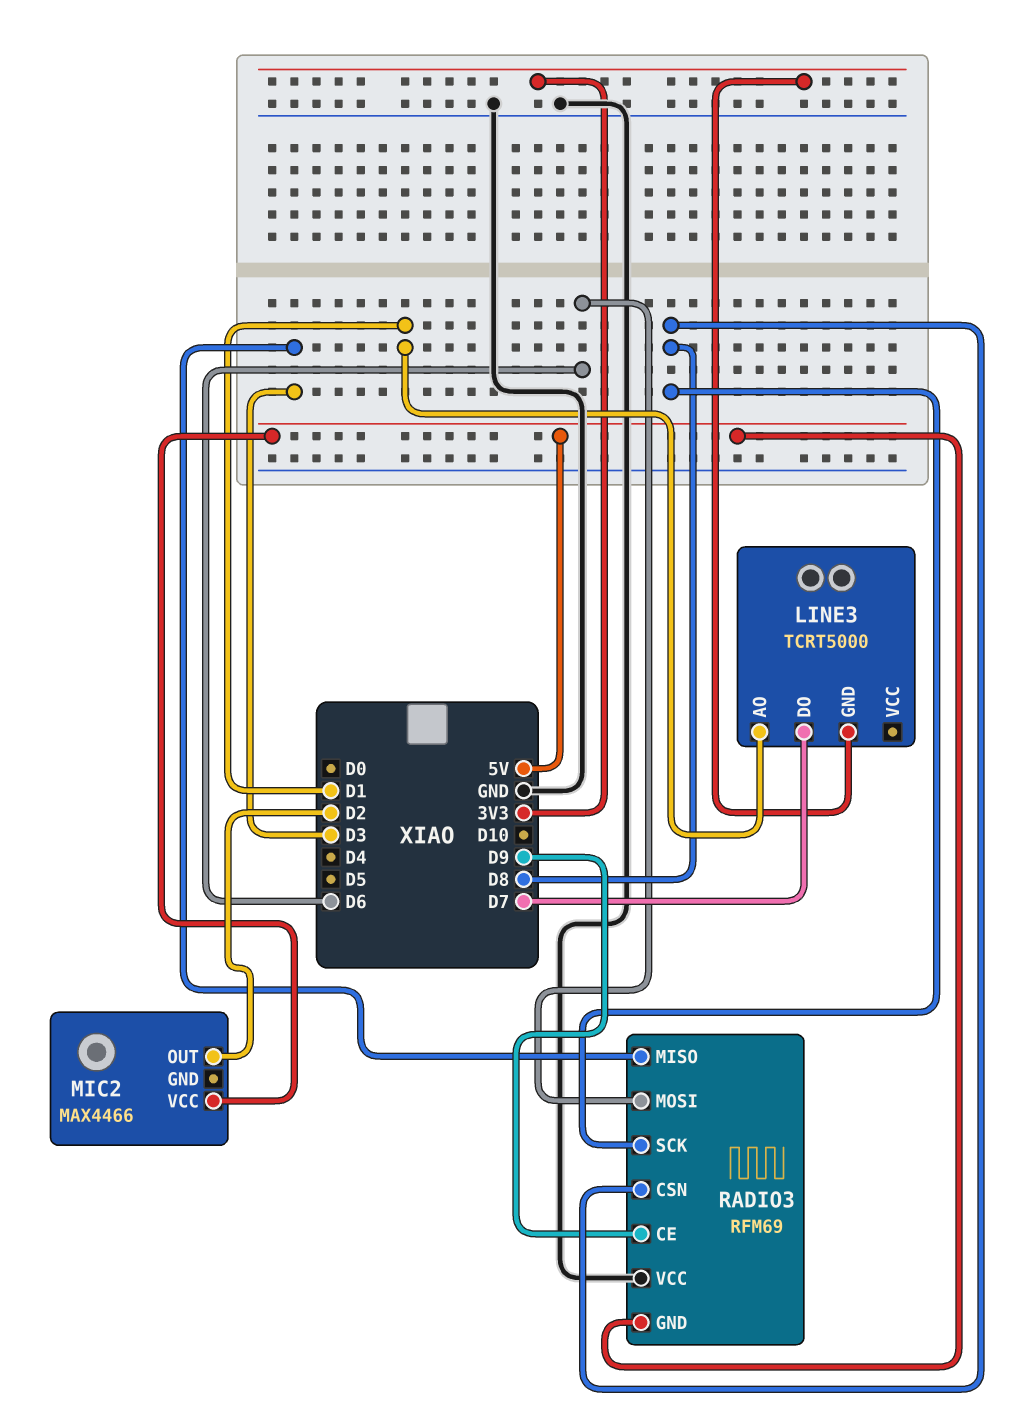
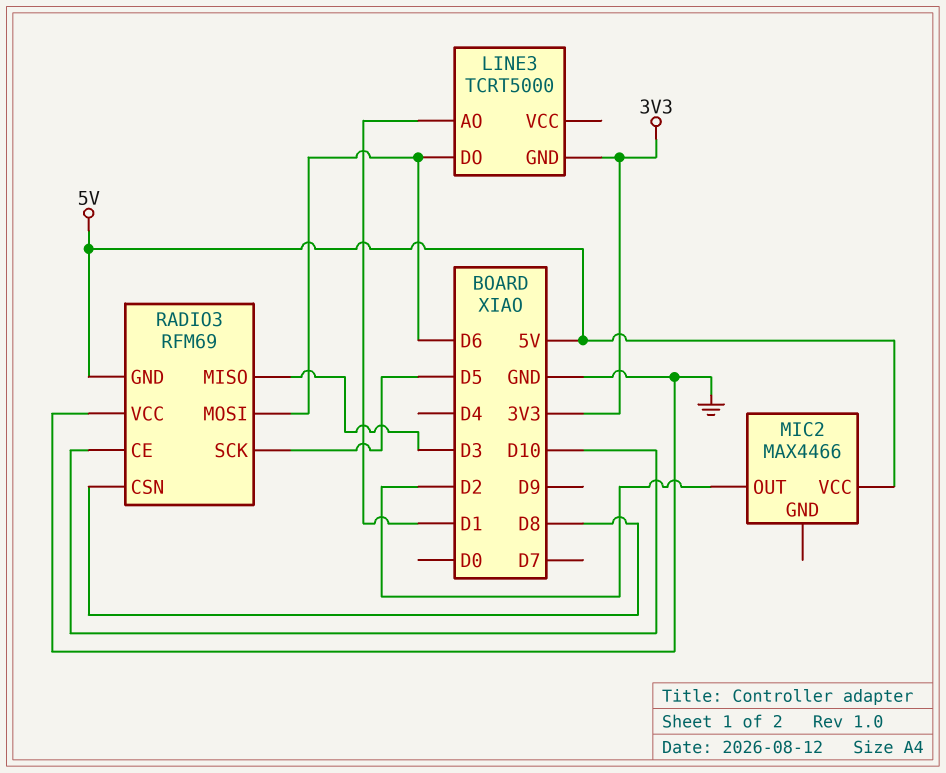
LINE3 pin DO: D7 -> D6
RADIO3 pin CE: D9 -> D10
RADIO3 pin SCK: D8 -> D5

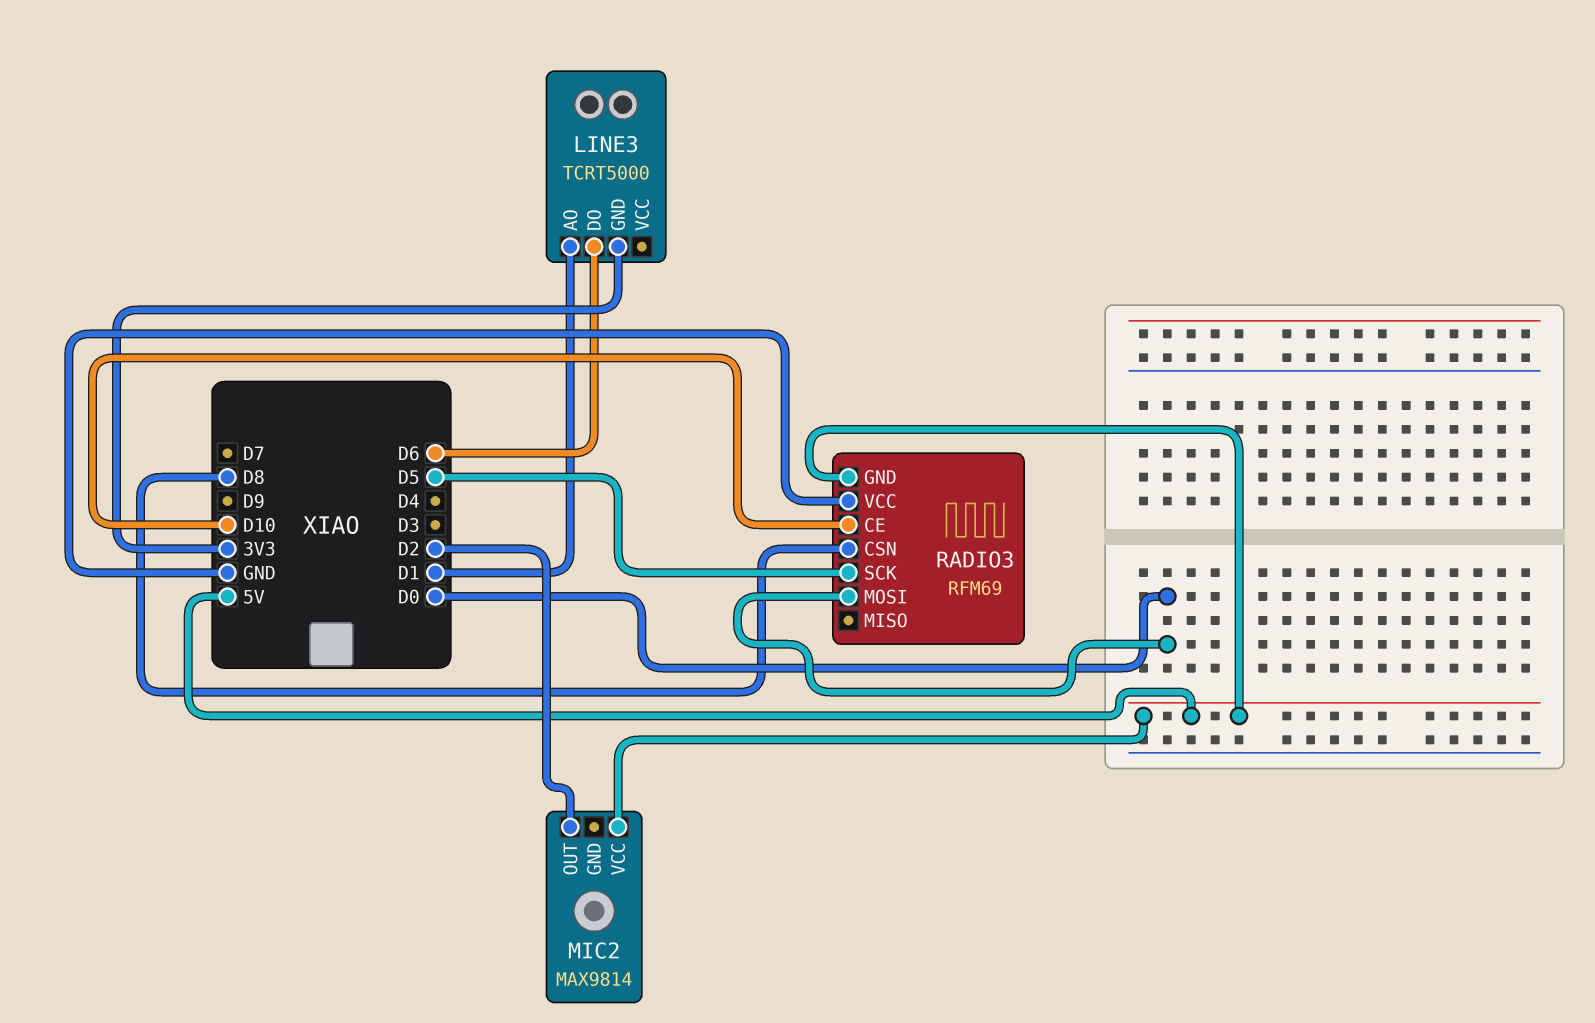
MIC2: MAX4466 -> MAX9814
RADIO3 pin MISO: D3 -> none
RADIO3 pin MOSI: D6 -> D0

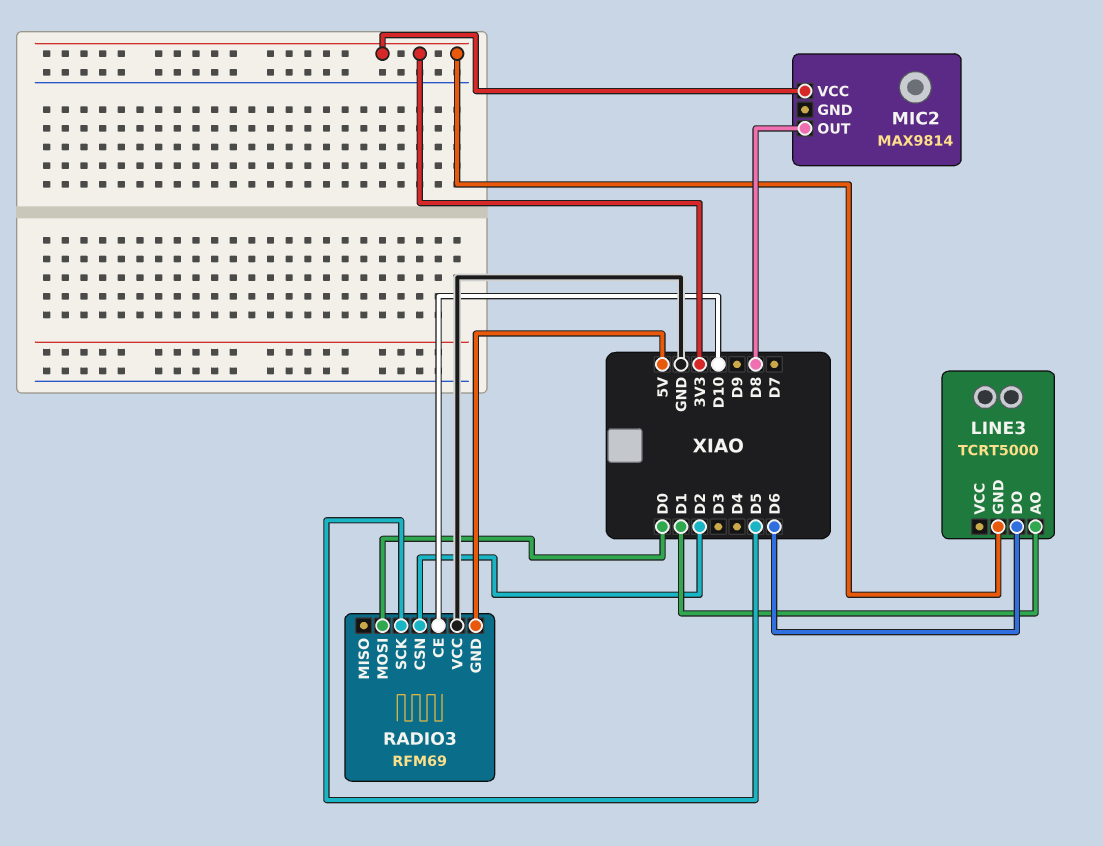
MIC2 pin OUT: D2 -> D8
MIC2 pin VCC: 5V -> 3V3
RADIO3 pin CSN: D8 -> D2

